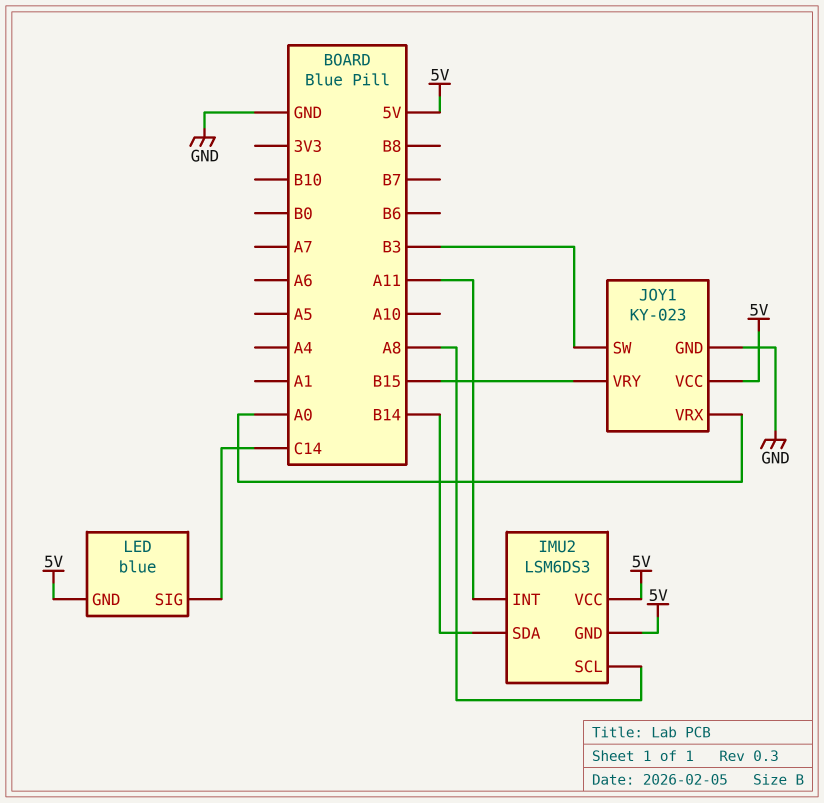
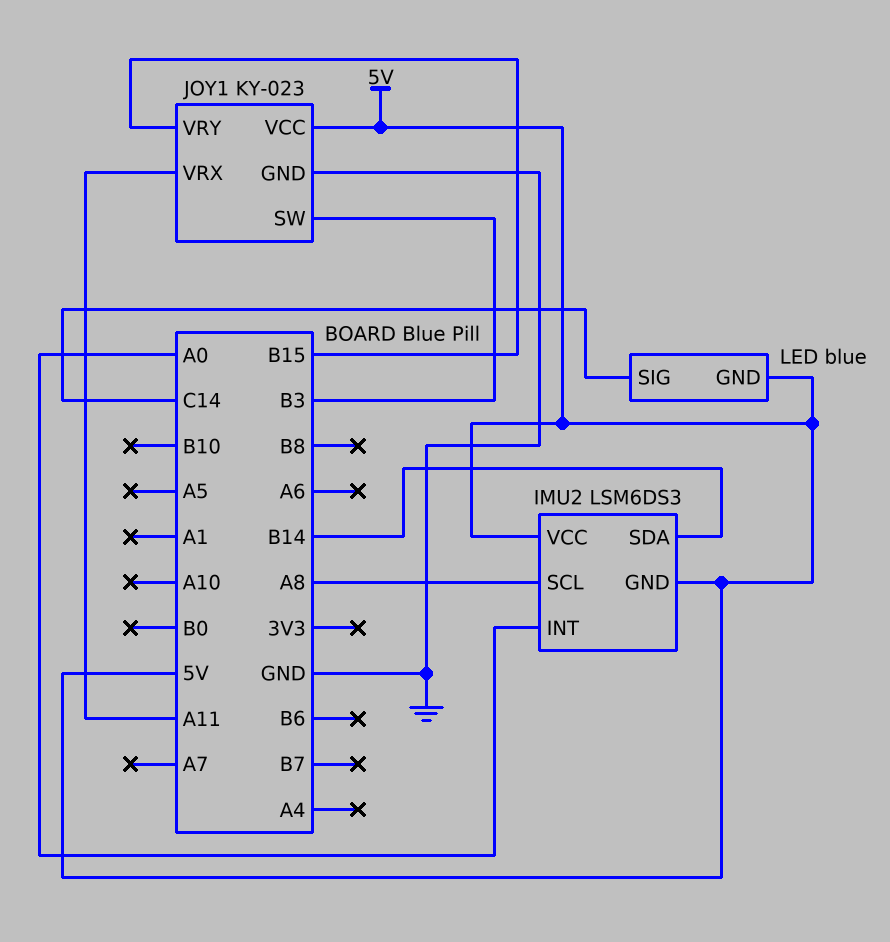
IMU2 pin INT: A11 -> A0
JOY1 pin VRX: A0 -> A11

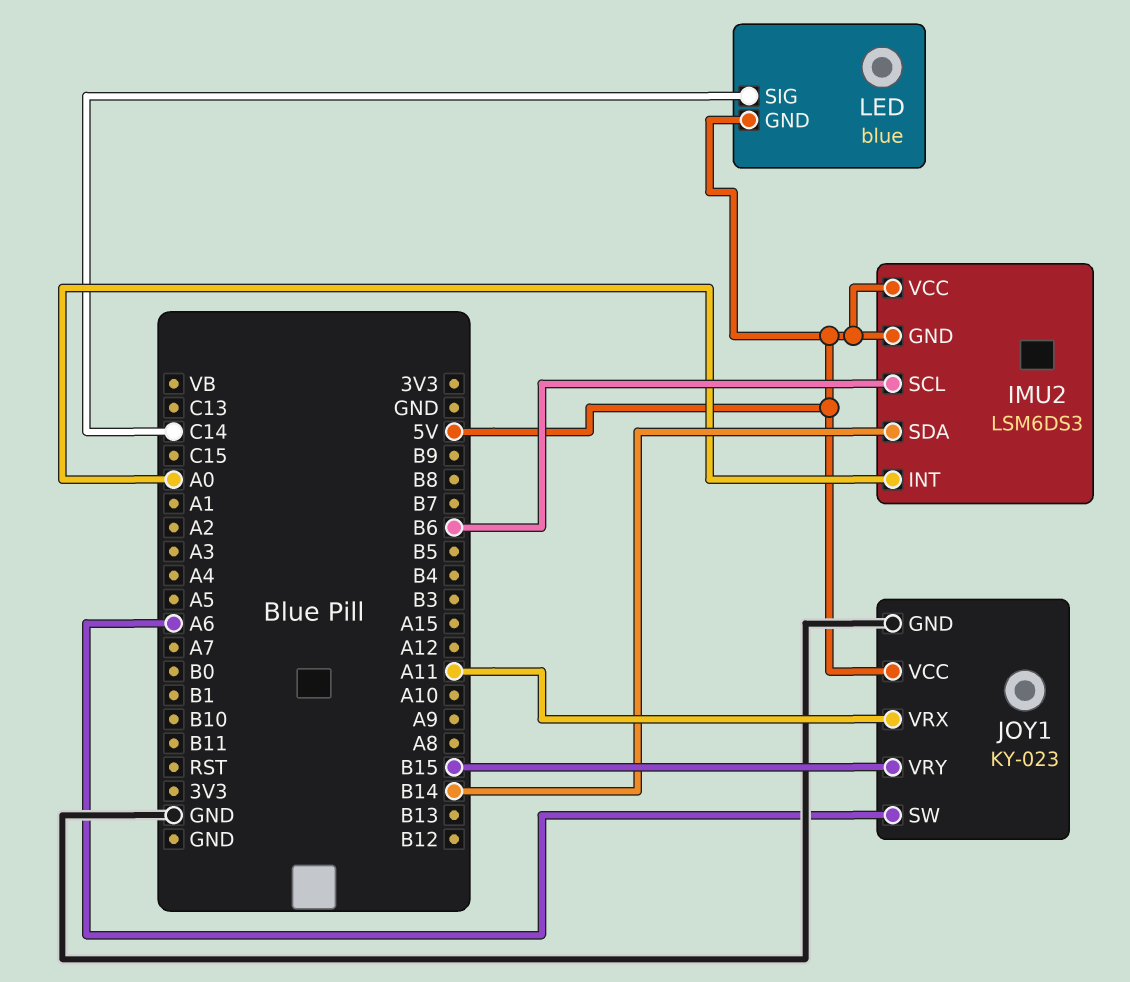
IMU2 pin SCL: A8 -> B6
JOY1 pin SW: B3 -> A6

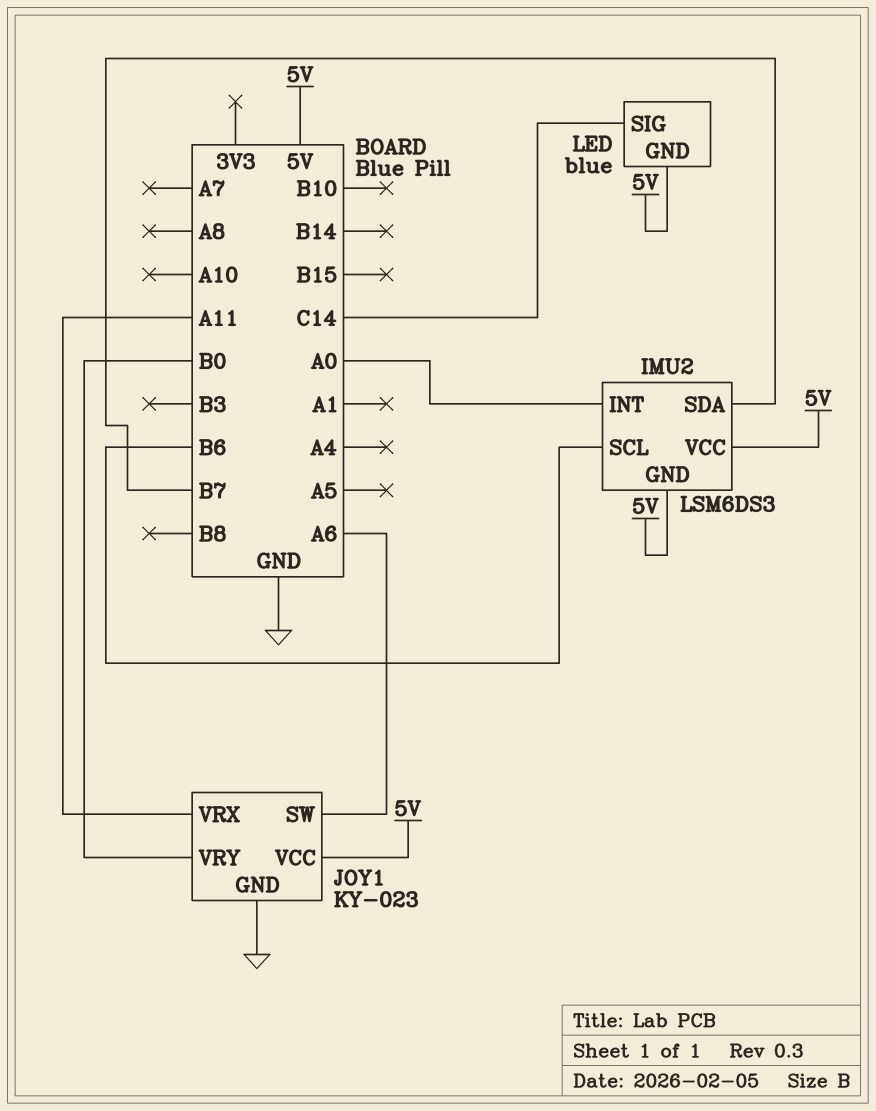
IMU2 pin SDA: B14 -> B7
JOY1 pin VRY: B15 -> B0

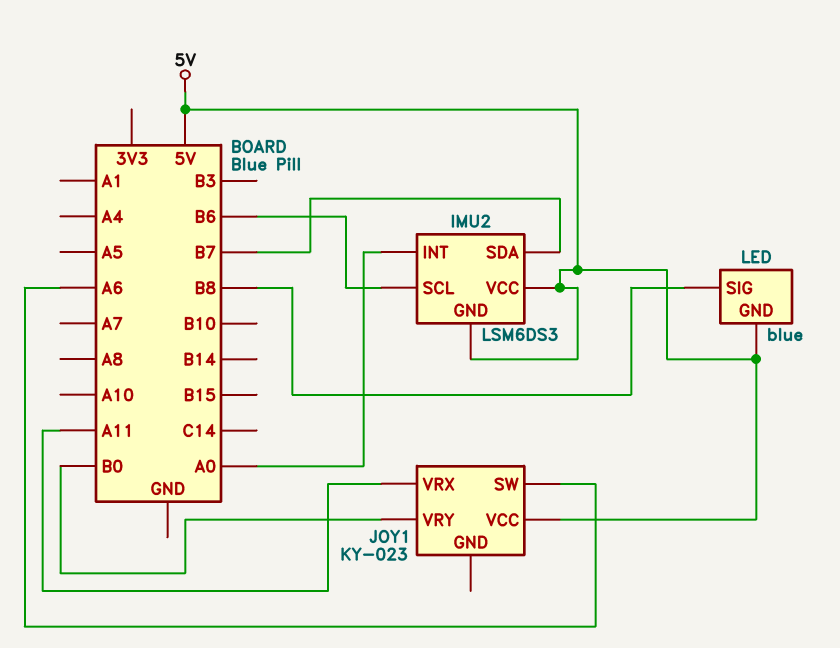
JOY1 pin GND: GND -> none
LED pin SIG: C14 -> B8

